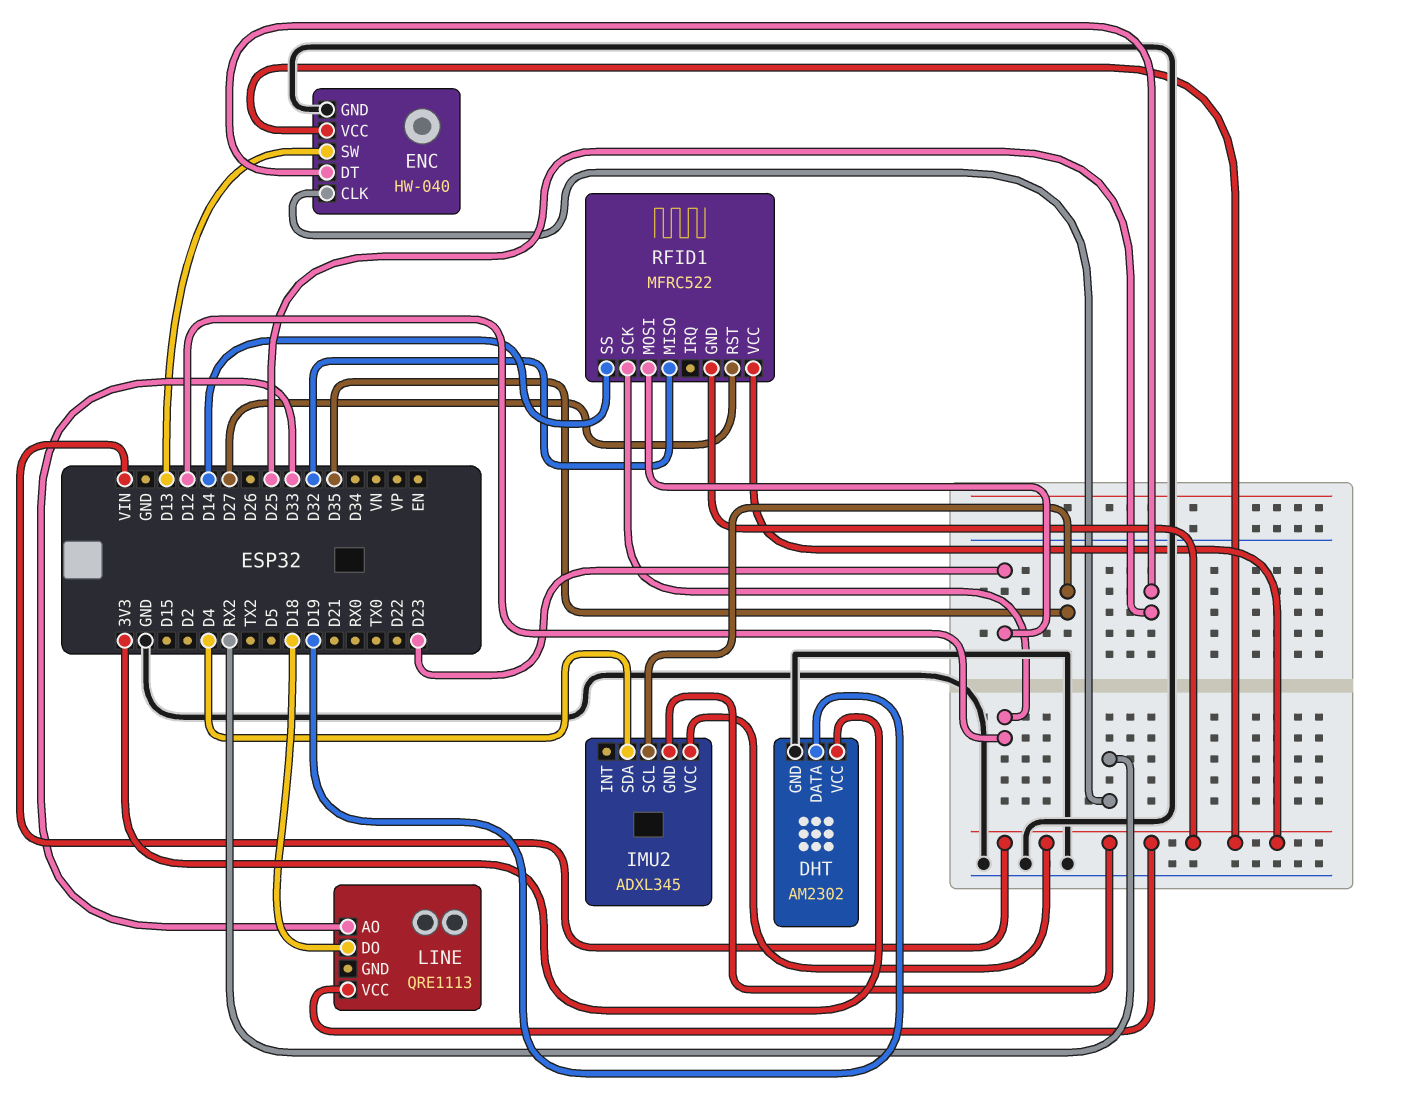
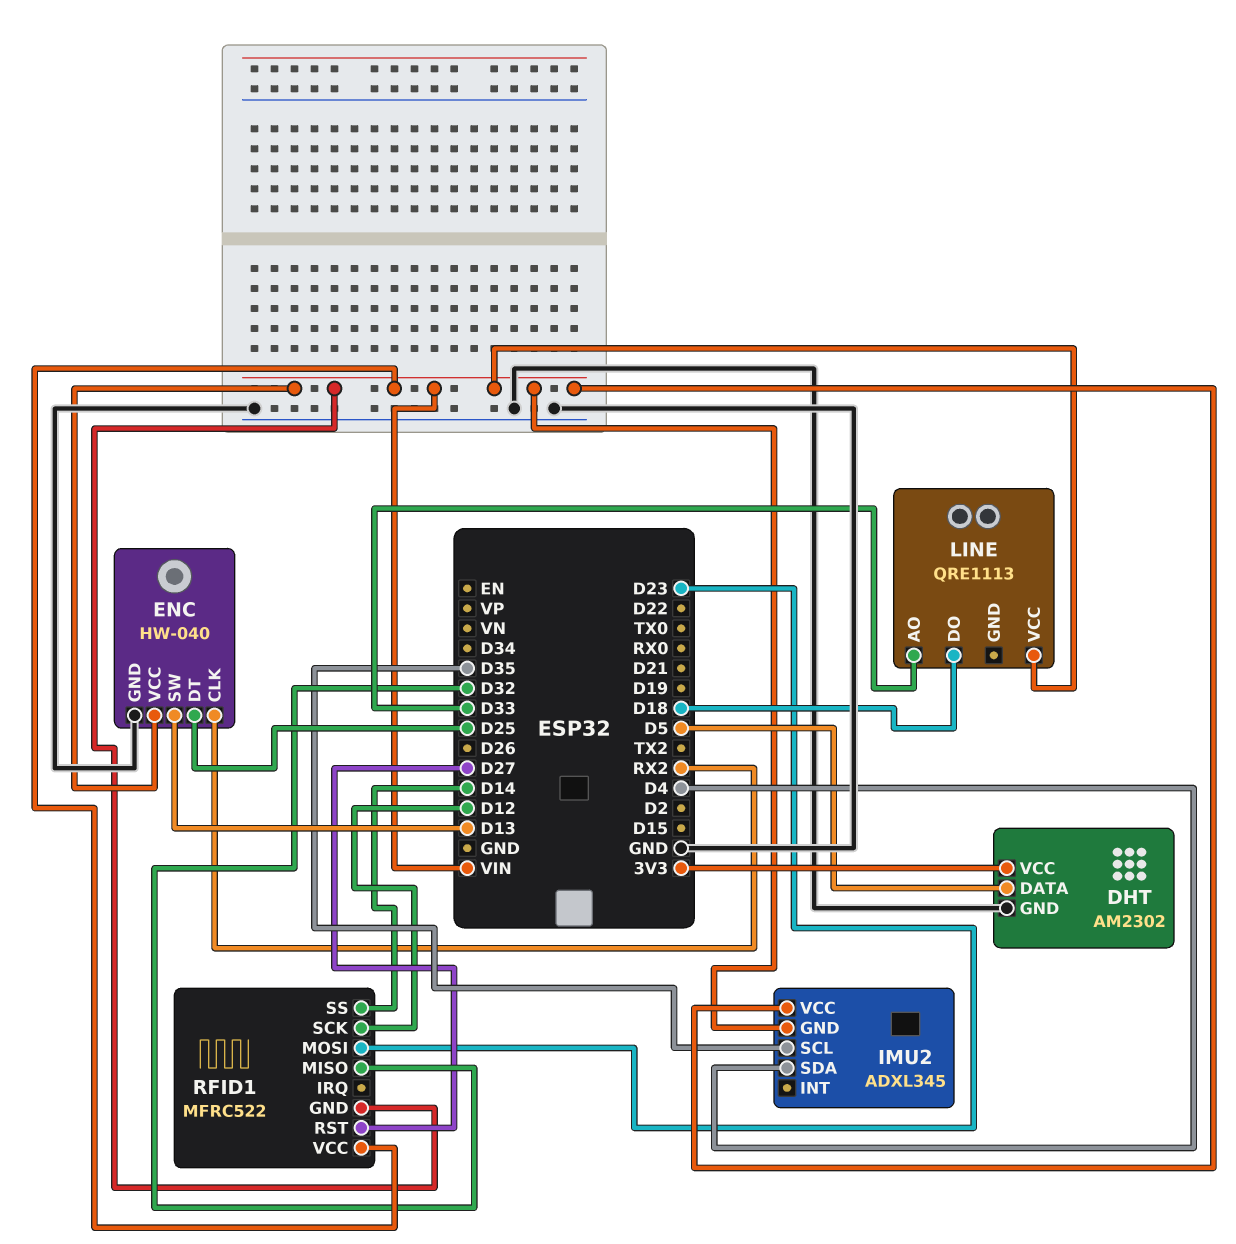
DHT pin DATA: D19 -> D5

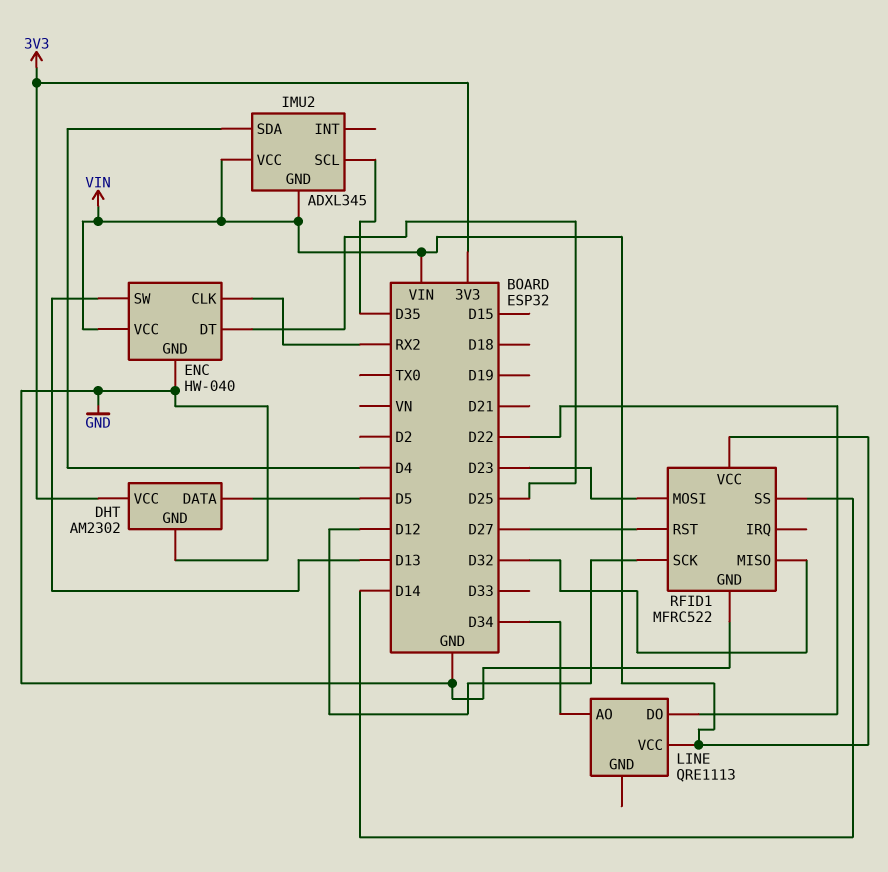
LINE pin AO: D33 -> D34
LINE pin DO: D18 -> D22
RFID1 pin GND: VIN -> GND

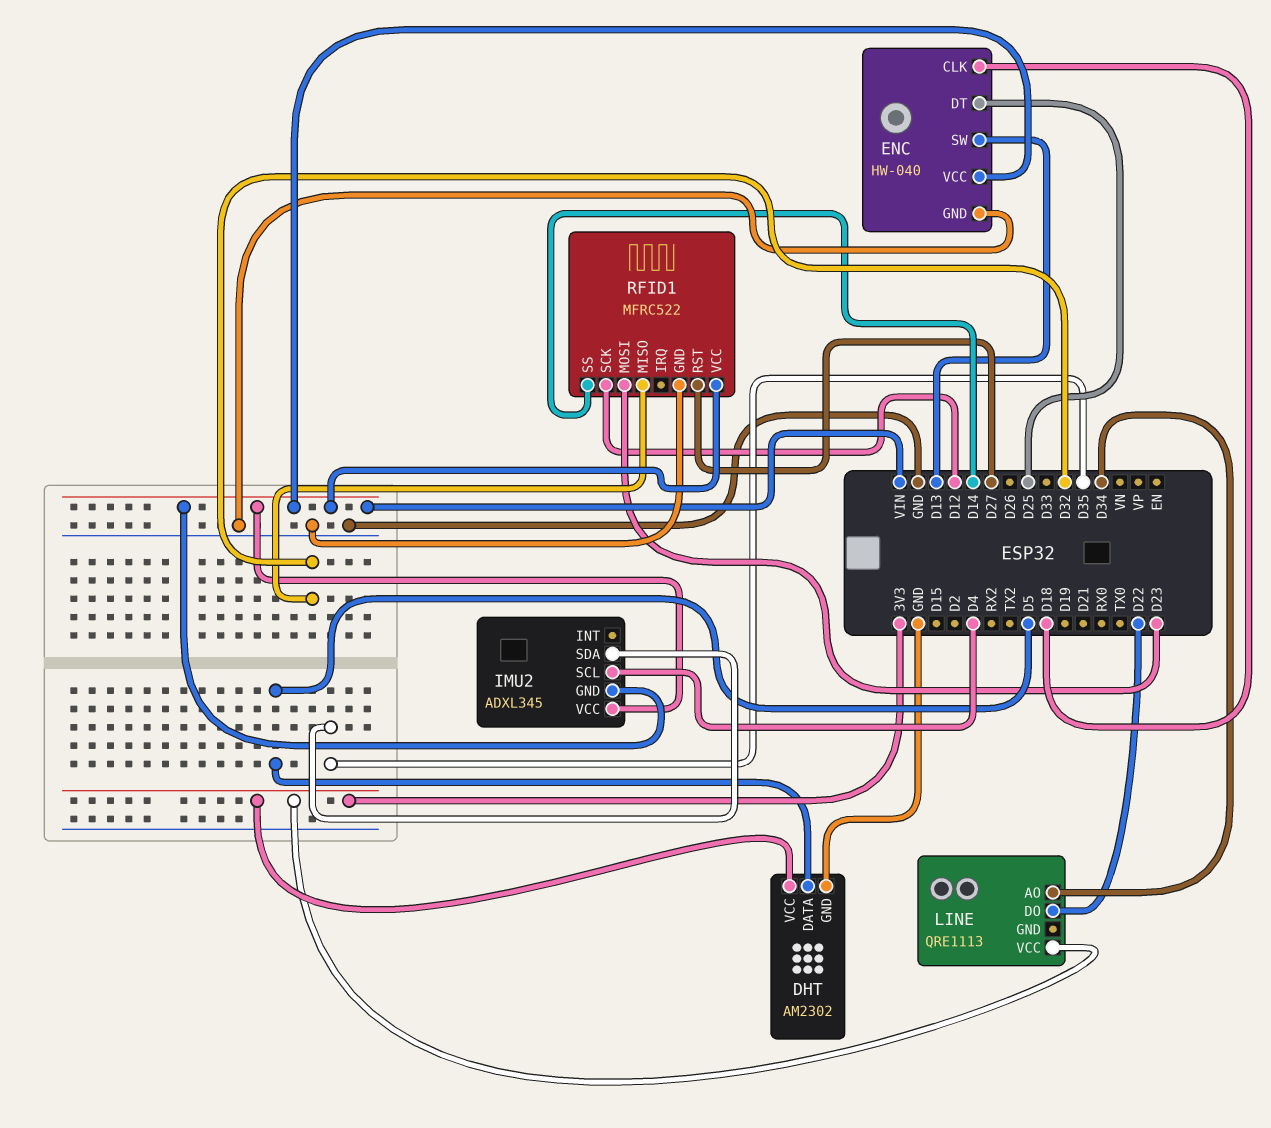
ENC pin CLK: RX2 -> D18
IMU2 pin SCL: D35 -> D4
IMU2 pin SDA: D4 -> D35
LINE pin VCC: VIN -> 3V3

